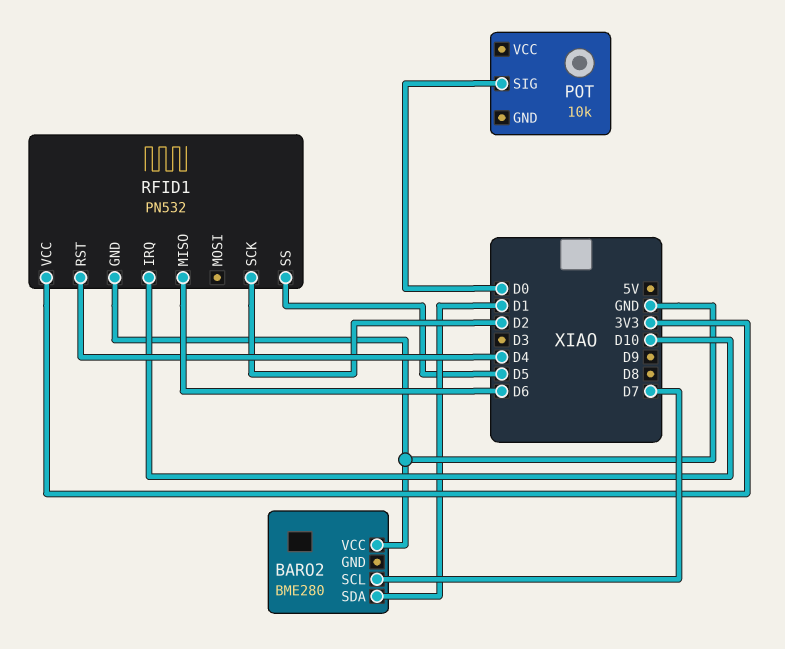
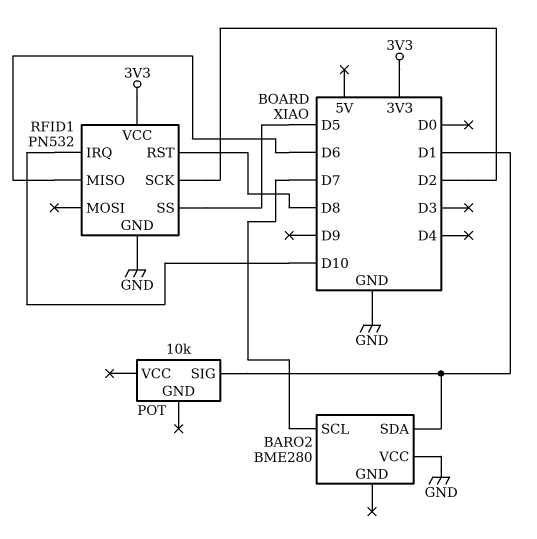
POT pin SIG: D0 -> D1
RFID1 pin RST: D4 -> D8

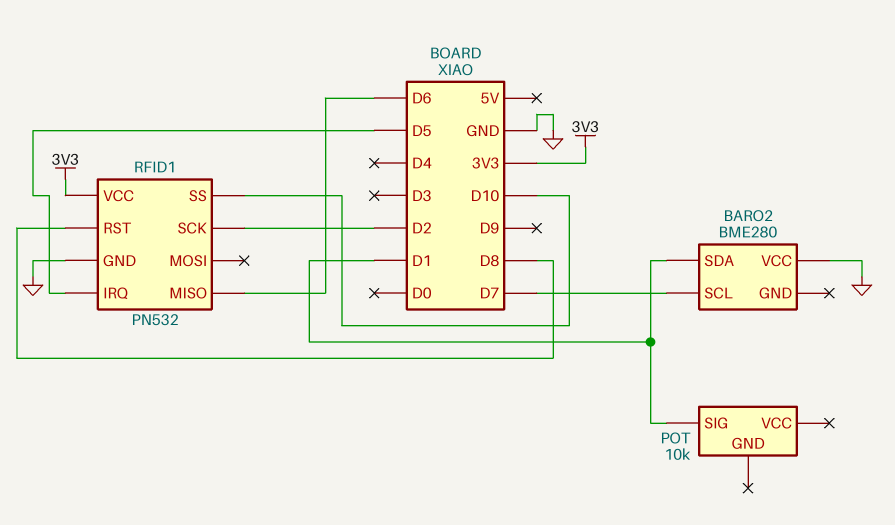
RFID1 pin IRQ: D10 -> D5
RFID1 pin SS: D5 -> D10

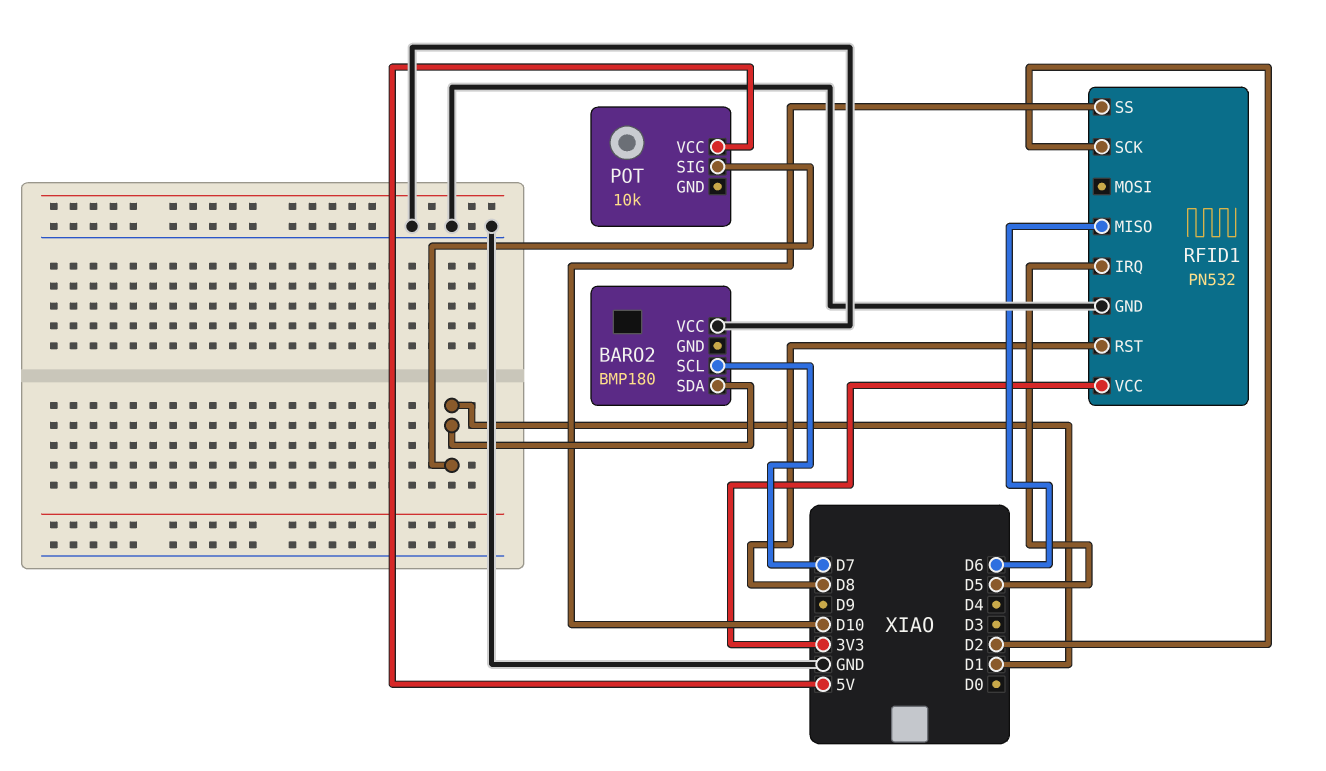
BARO2: BME280 -> BMP180
POT pin VCC: none -> 5V

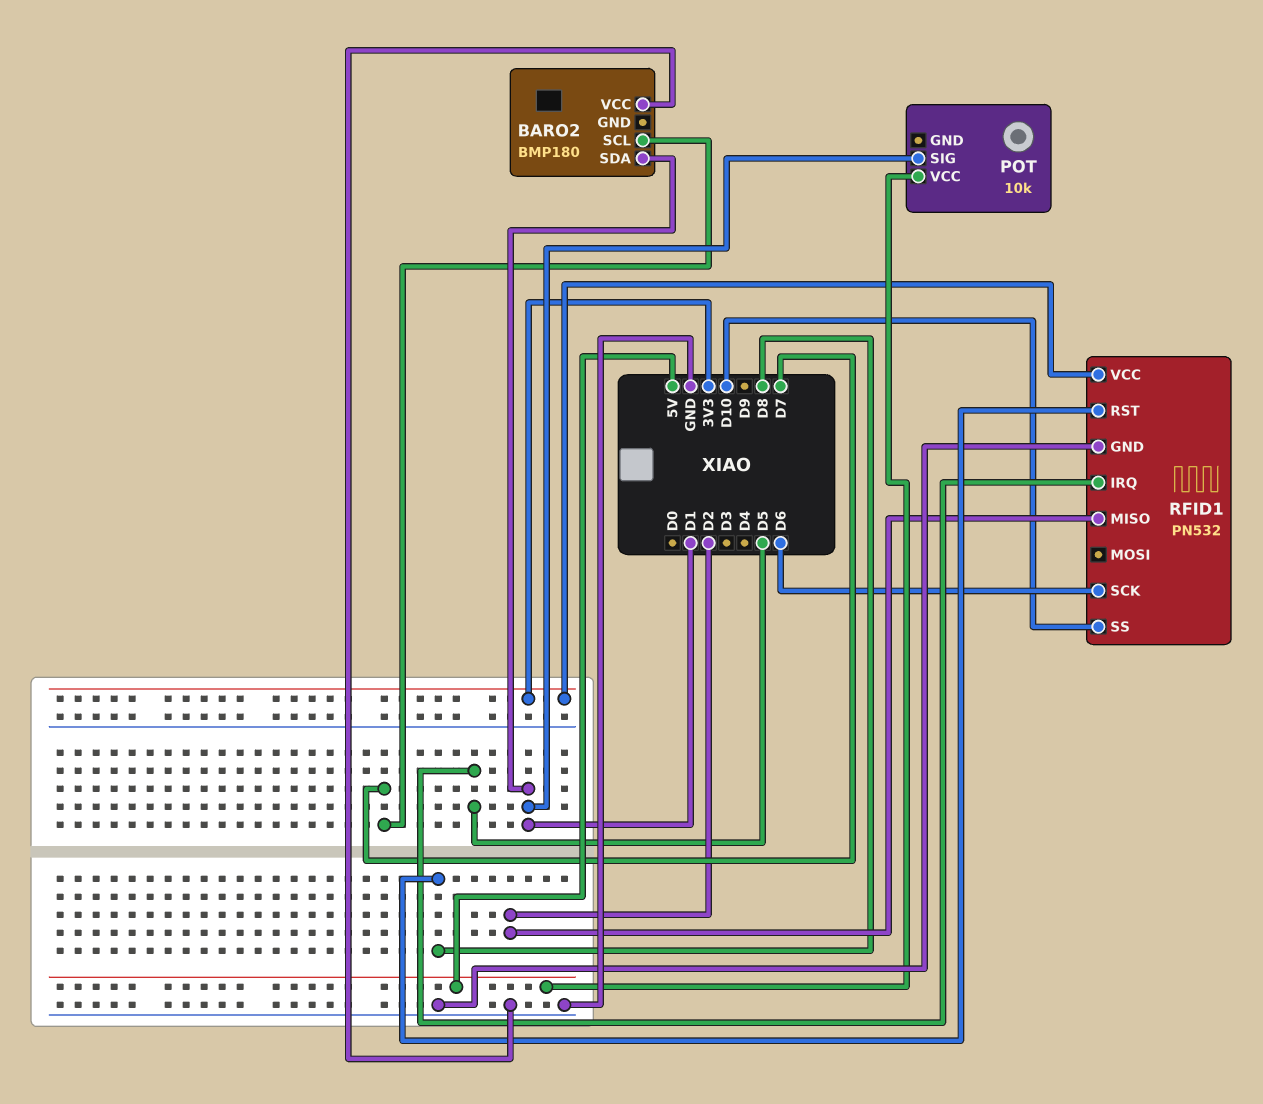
RFID1 pin MISO: D6 -> D2
RFID1 pin SCK: D2 -> D6

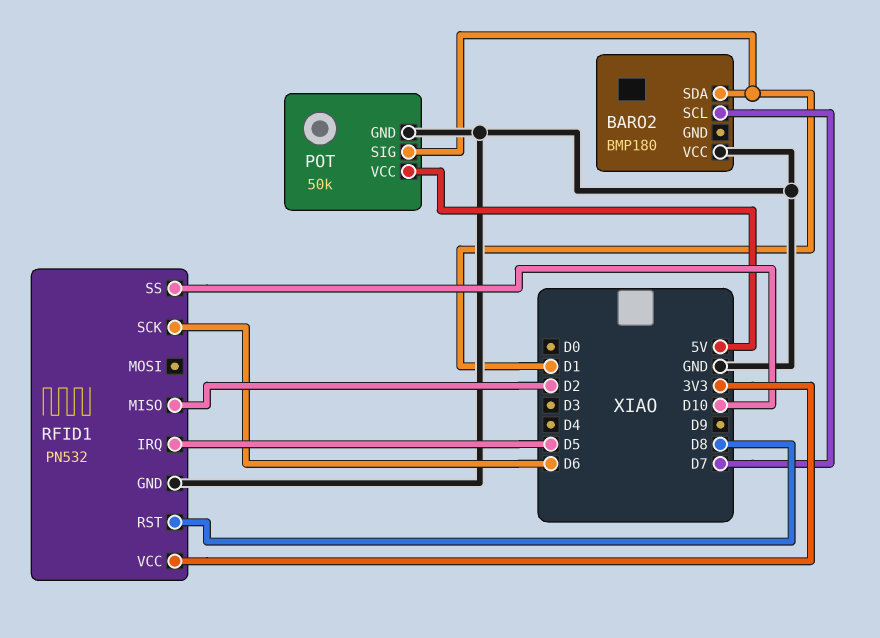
POT: 10k -> 50k
POT pin GND: none -> GND

